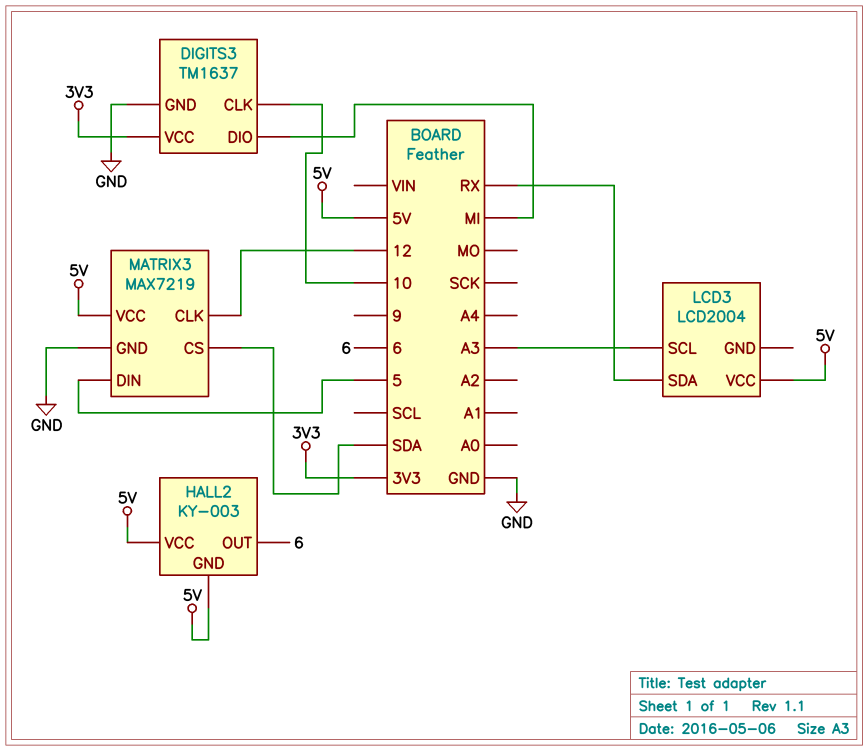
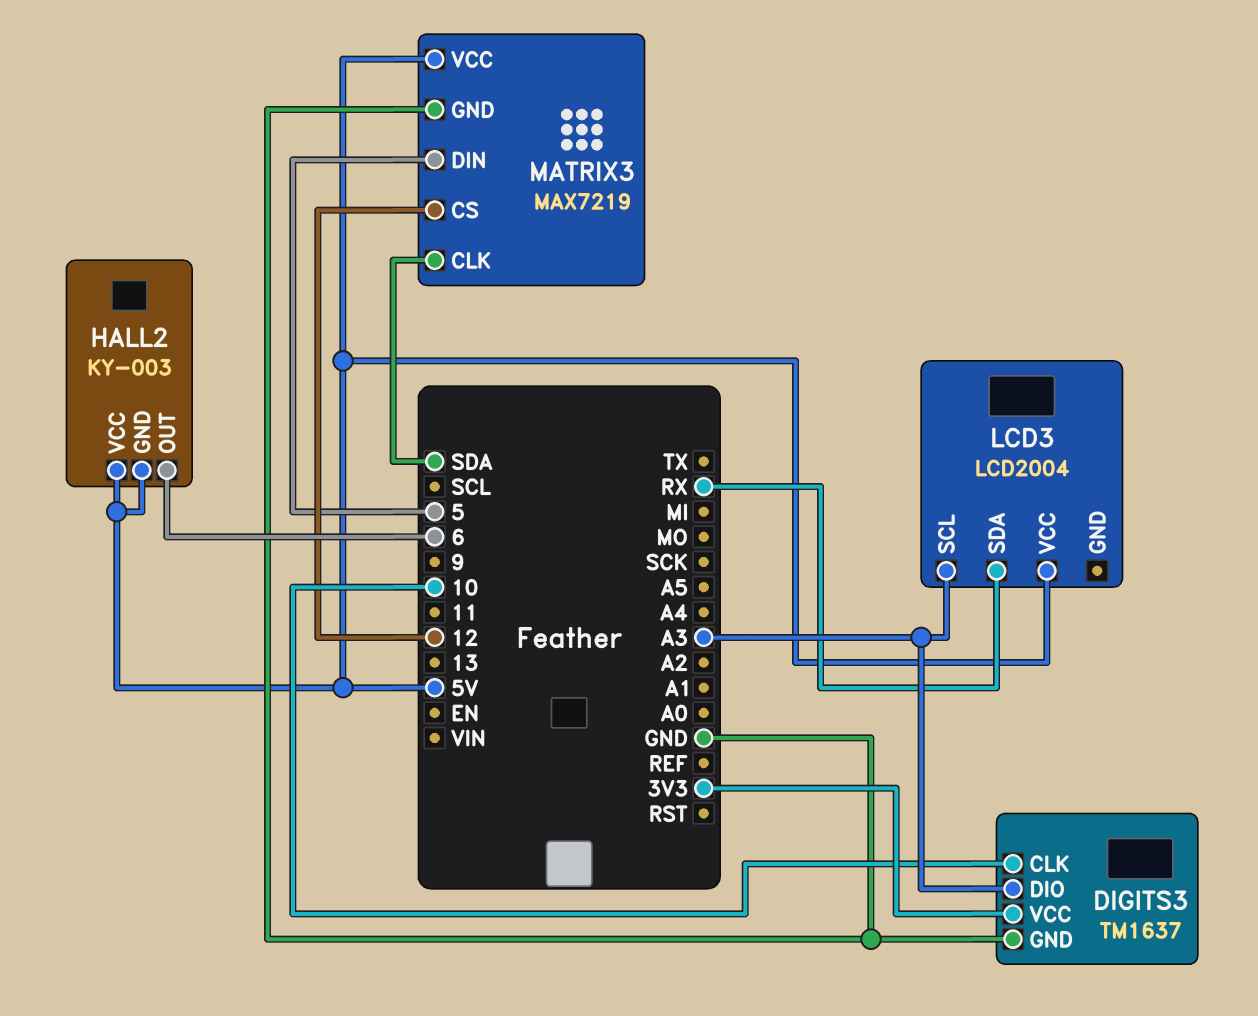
DIGITS3 pin DIO: MI -> A3
MATRIX3 pin CLK: 12 -> SDA
MATRIX3 pin CS: SDA -> 12

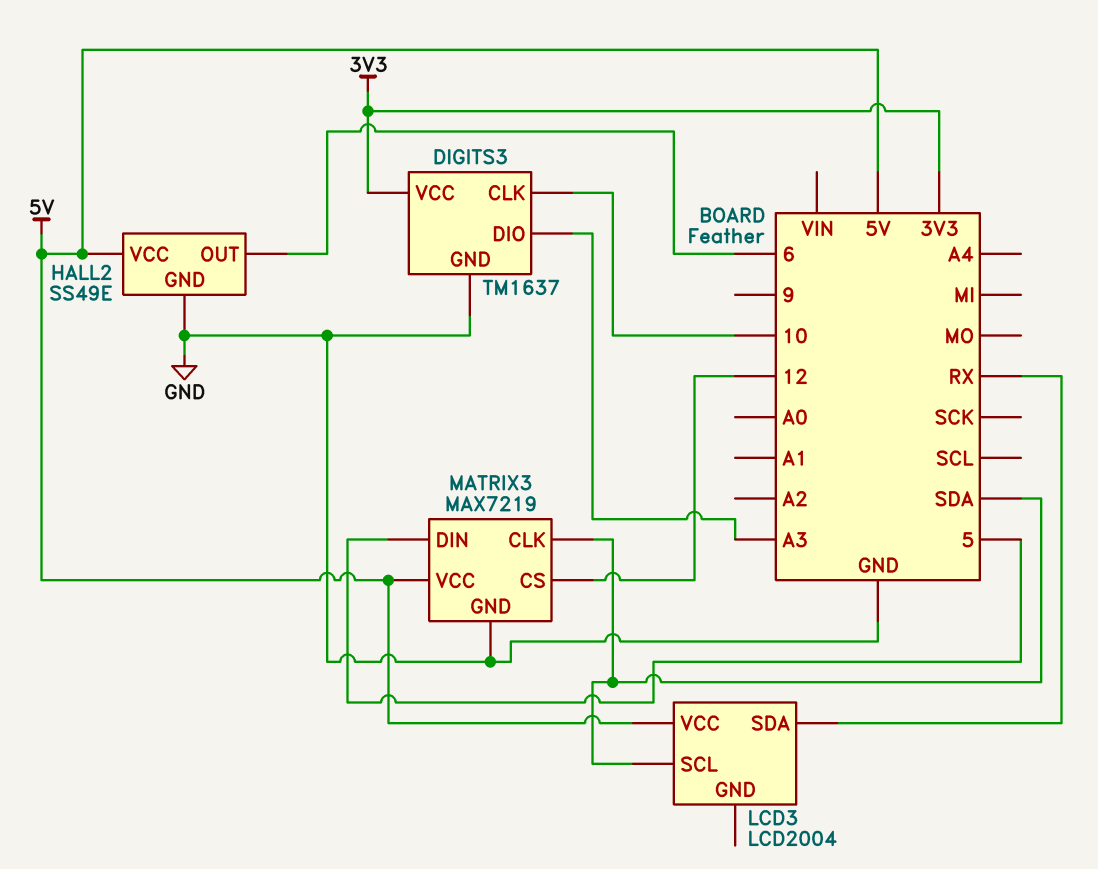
HALL2: KY-003 -> SS49E
HALL2 pin GND: 5V -> GND
LCD3 pin SCL: A3 -> SDA

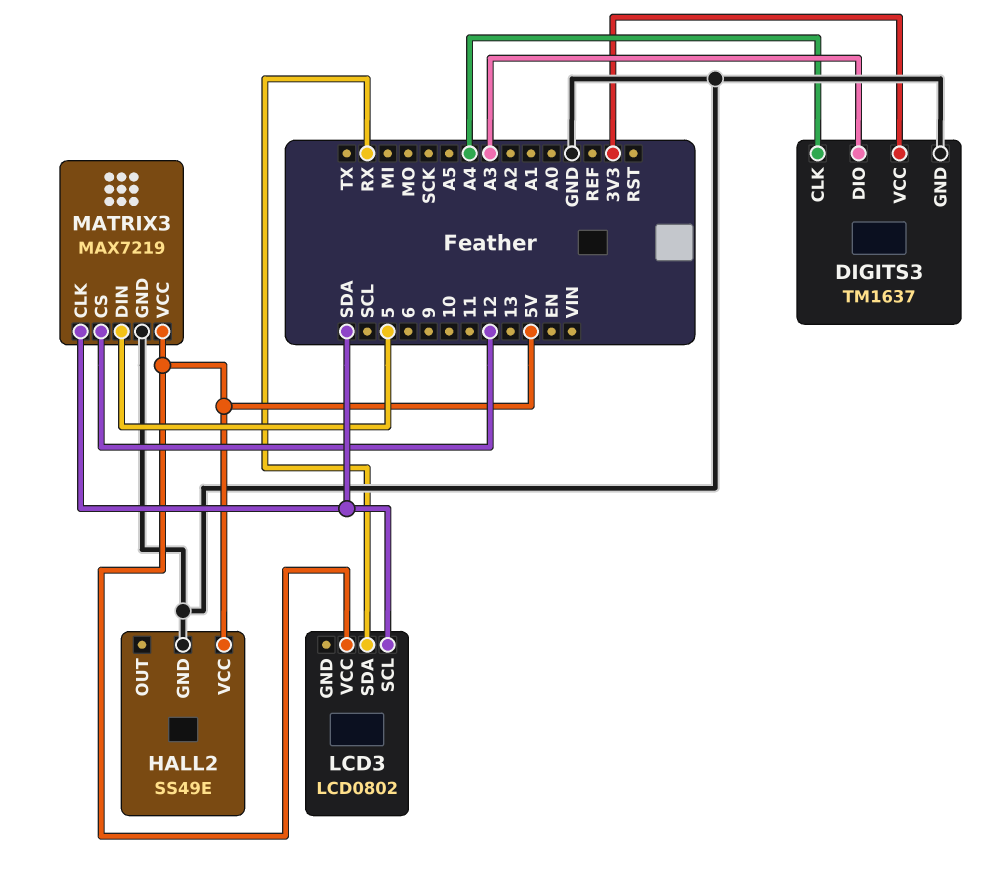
DIGITS3 pin CLK: 10 -> A4
HALL2 pin OUT: 6 -> none
LCD3: LCD2004 -> LCD0802

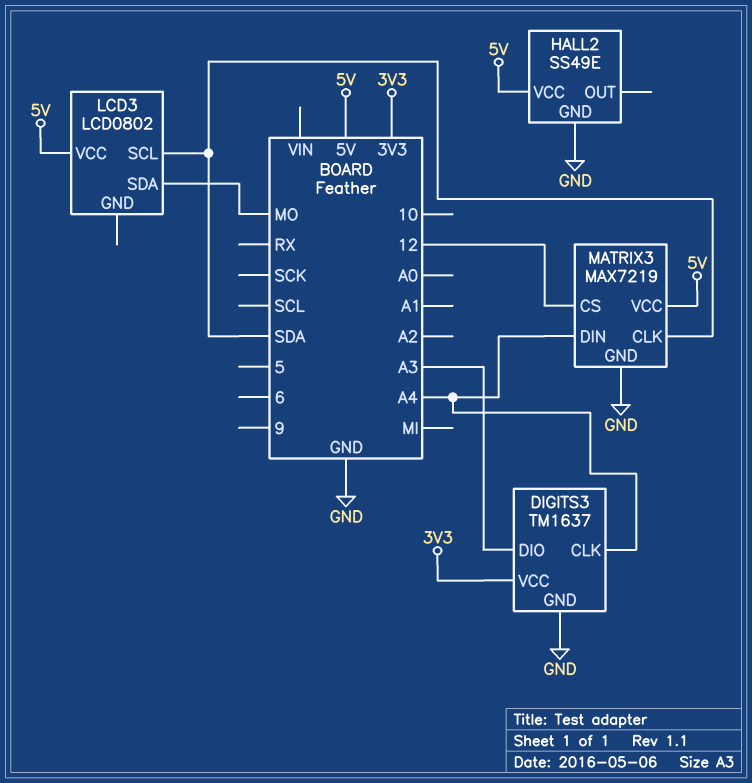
LCD3 pin SDA: RX -> MO
MATRIX3 pin DIN: 5 -> A4

